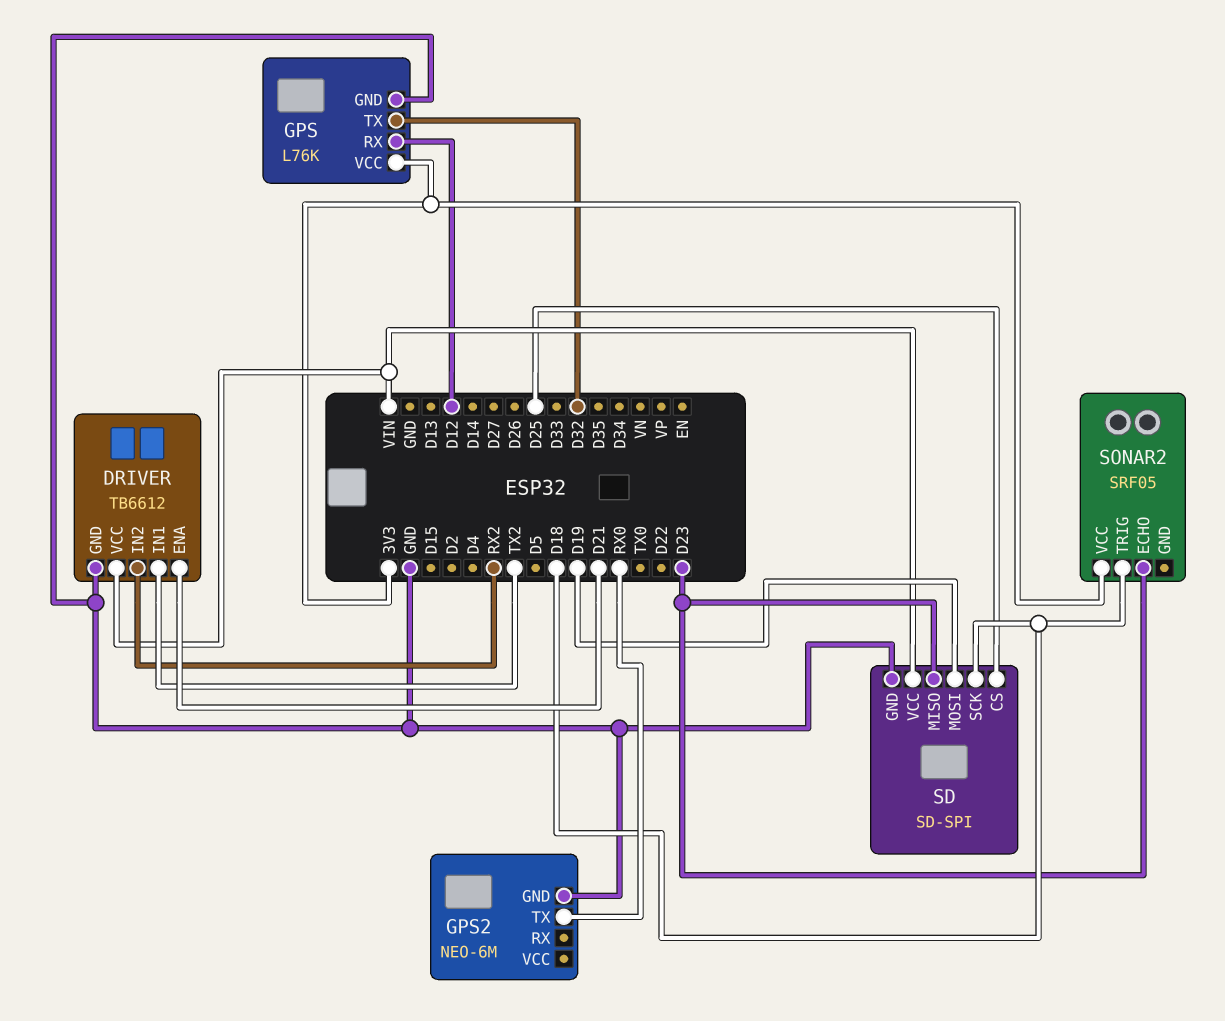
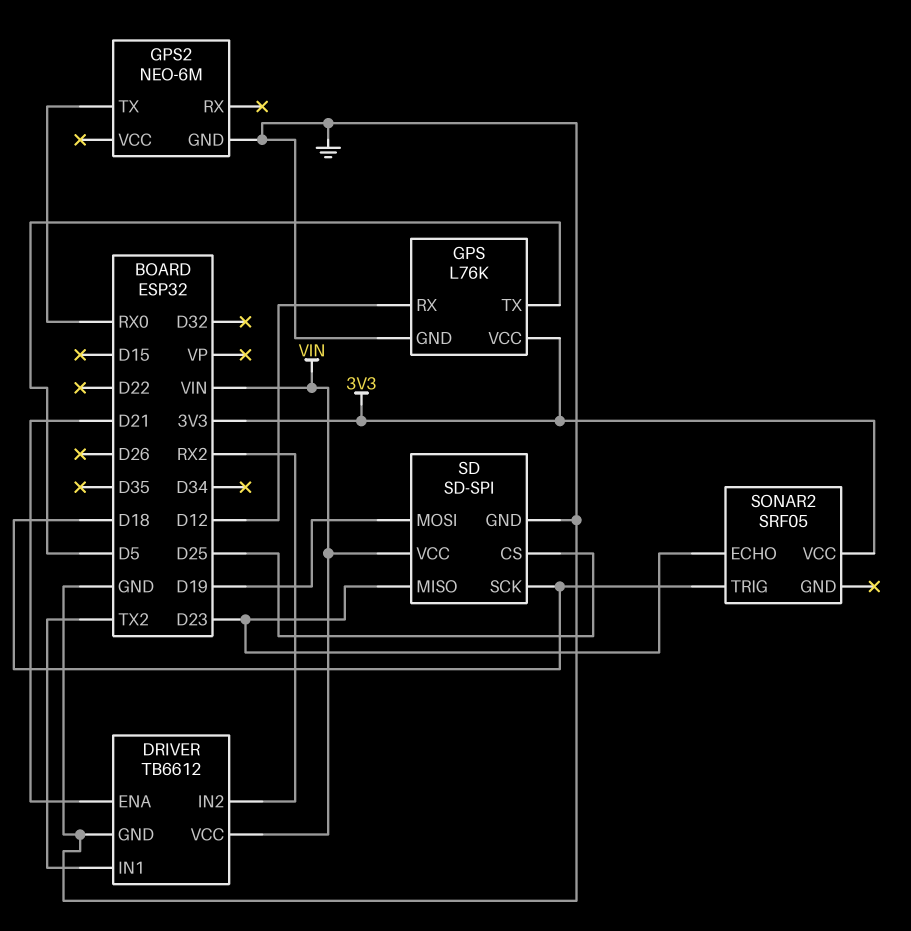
GPS pin TX: D32 -> D5

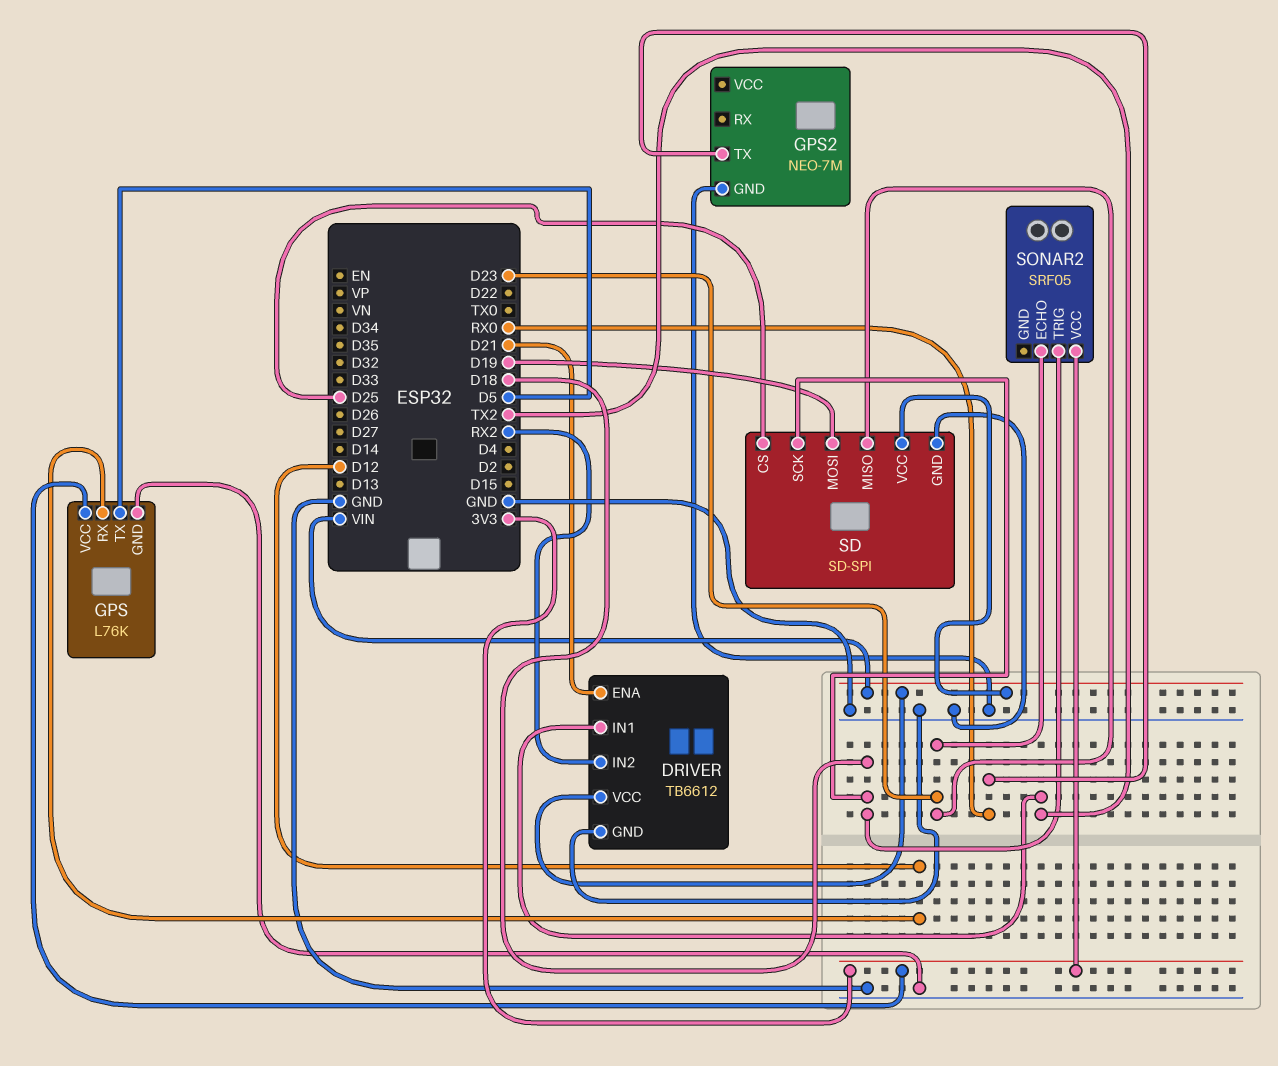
GPS2: NEO-6M -> NEO-7M

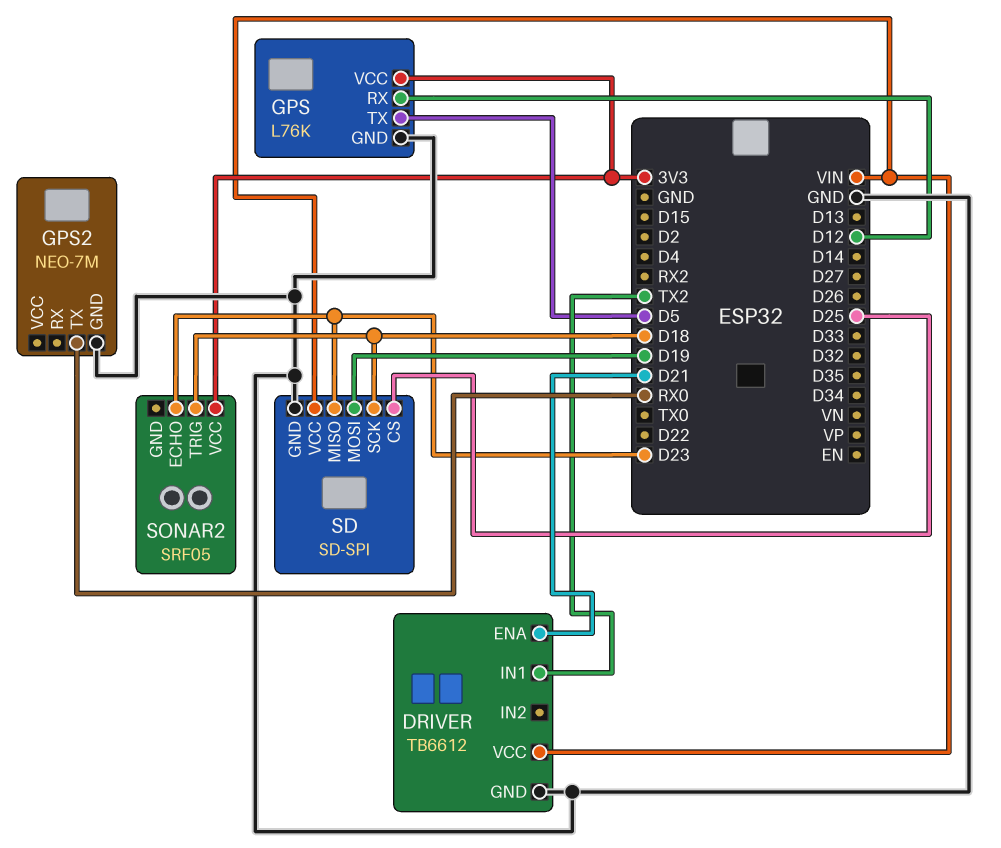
DRIVER pin IN2: RX2 -> none

